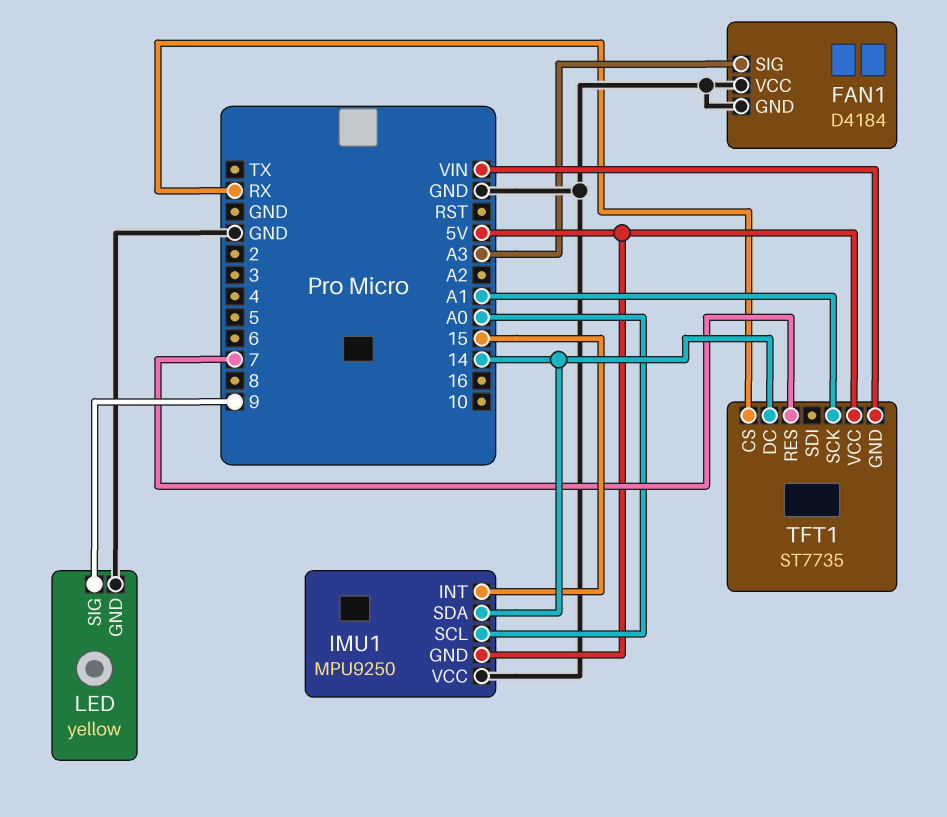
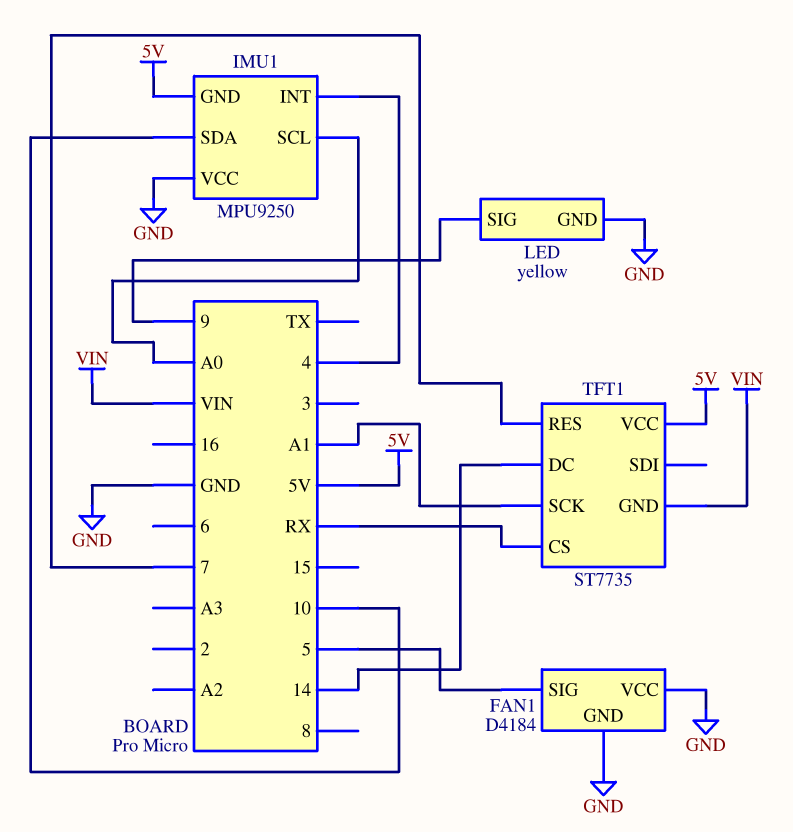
FAN1 pin SIG: A3 -> 5
IMU1 pin INT: 15 -> 4
IMU1 pin SDA: 14 -> 10

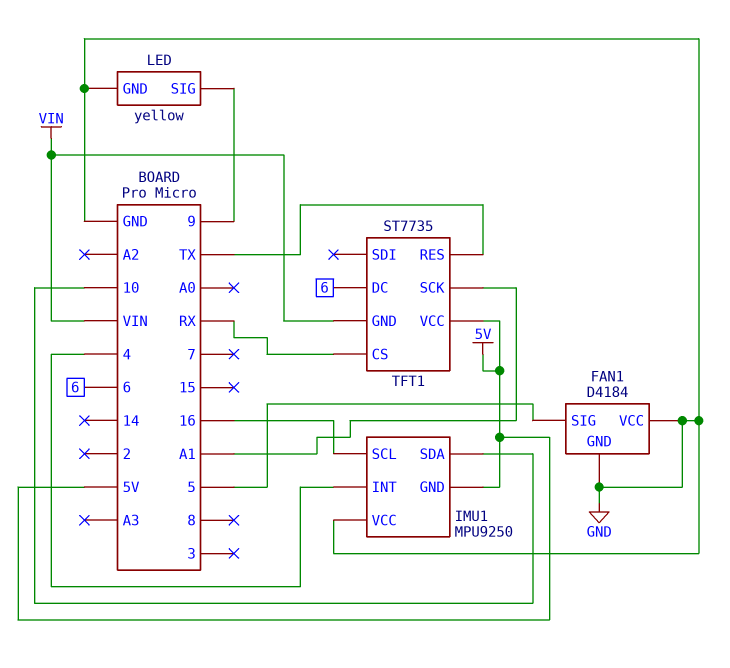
IMU1 pin SCL: A0 -> 16
TFT1 pin DC: 14 -> 6
TFT1 pin RES: 7 -> TX

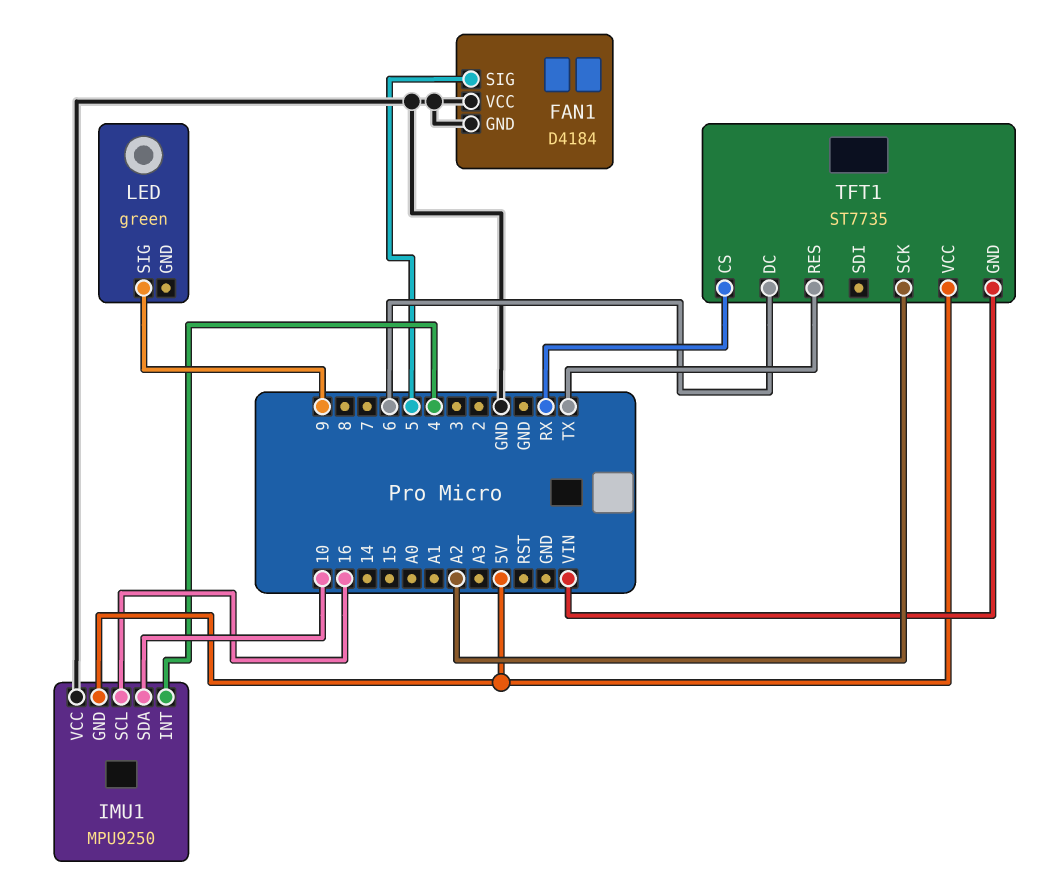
LED: yellow -> green
LED pin GND: GND -> none
TFT1 pin SCK: A1 -> A2

